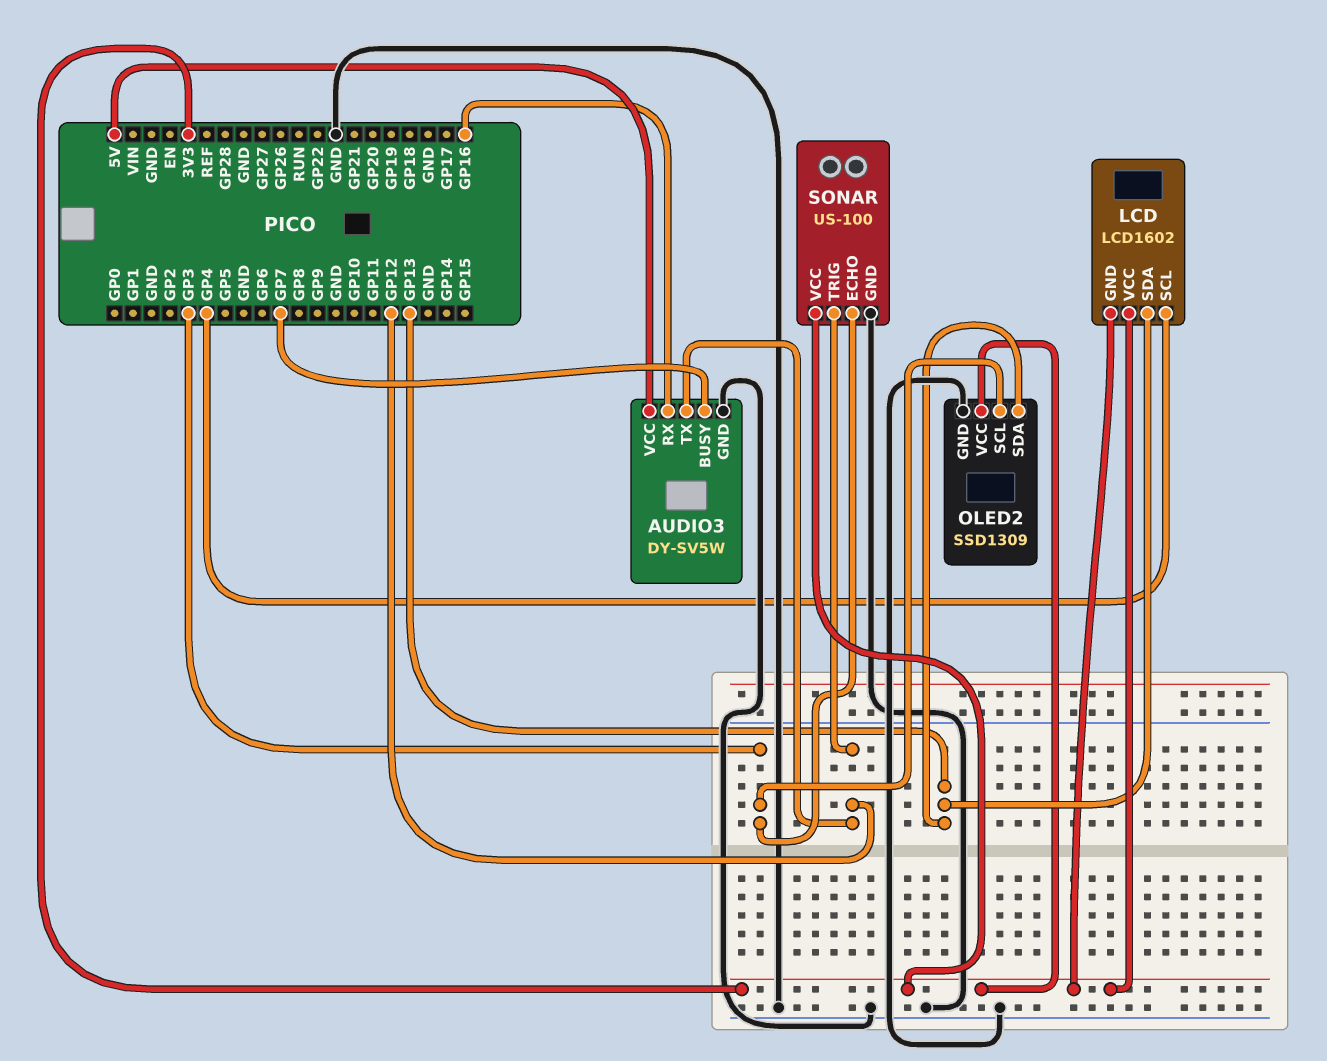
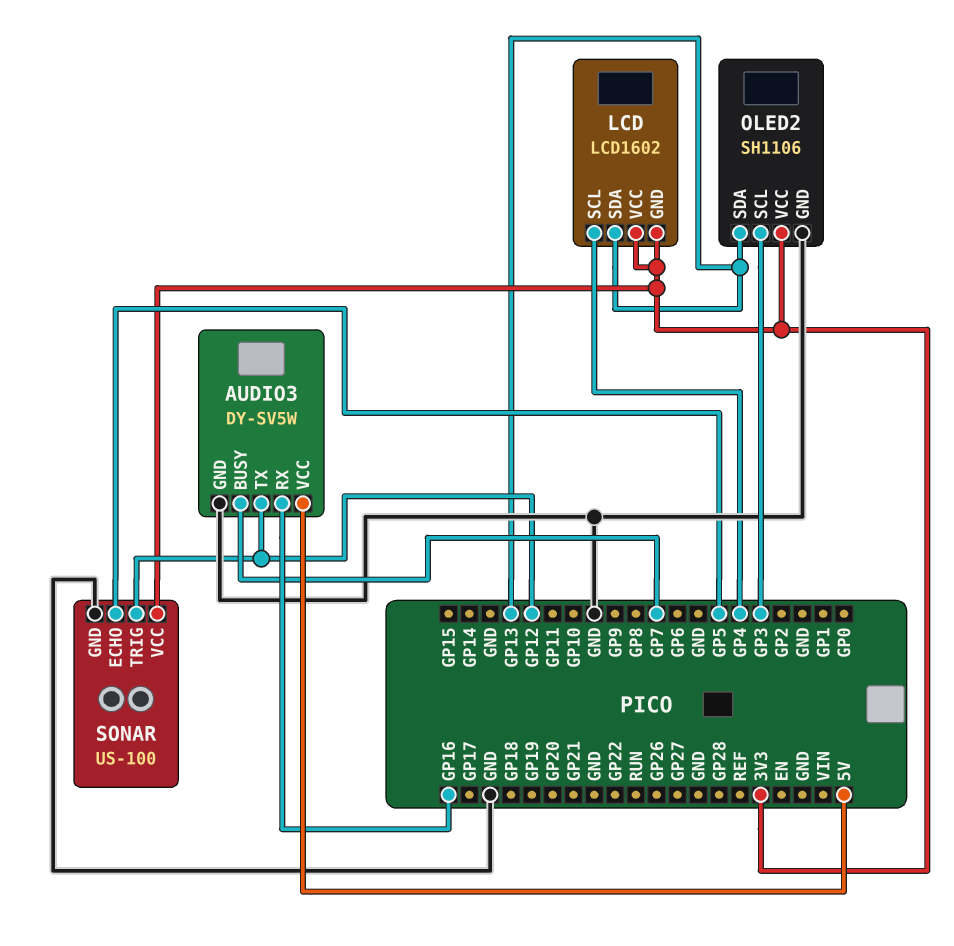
OLED2: SSD1309 -> SH1106
SONAR pin ECHO: GP3 -> GP5

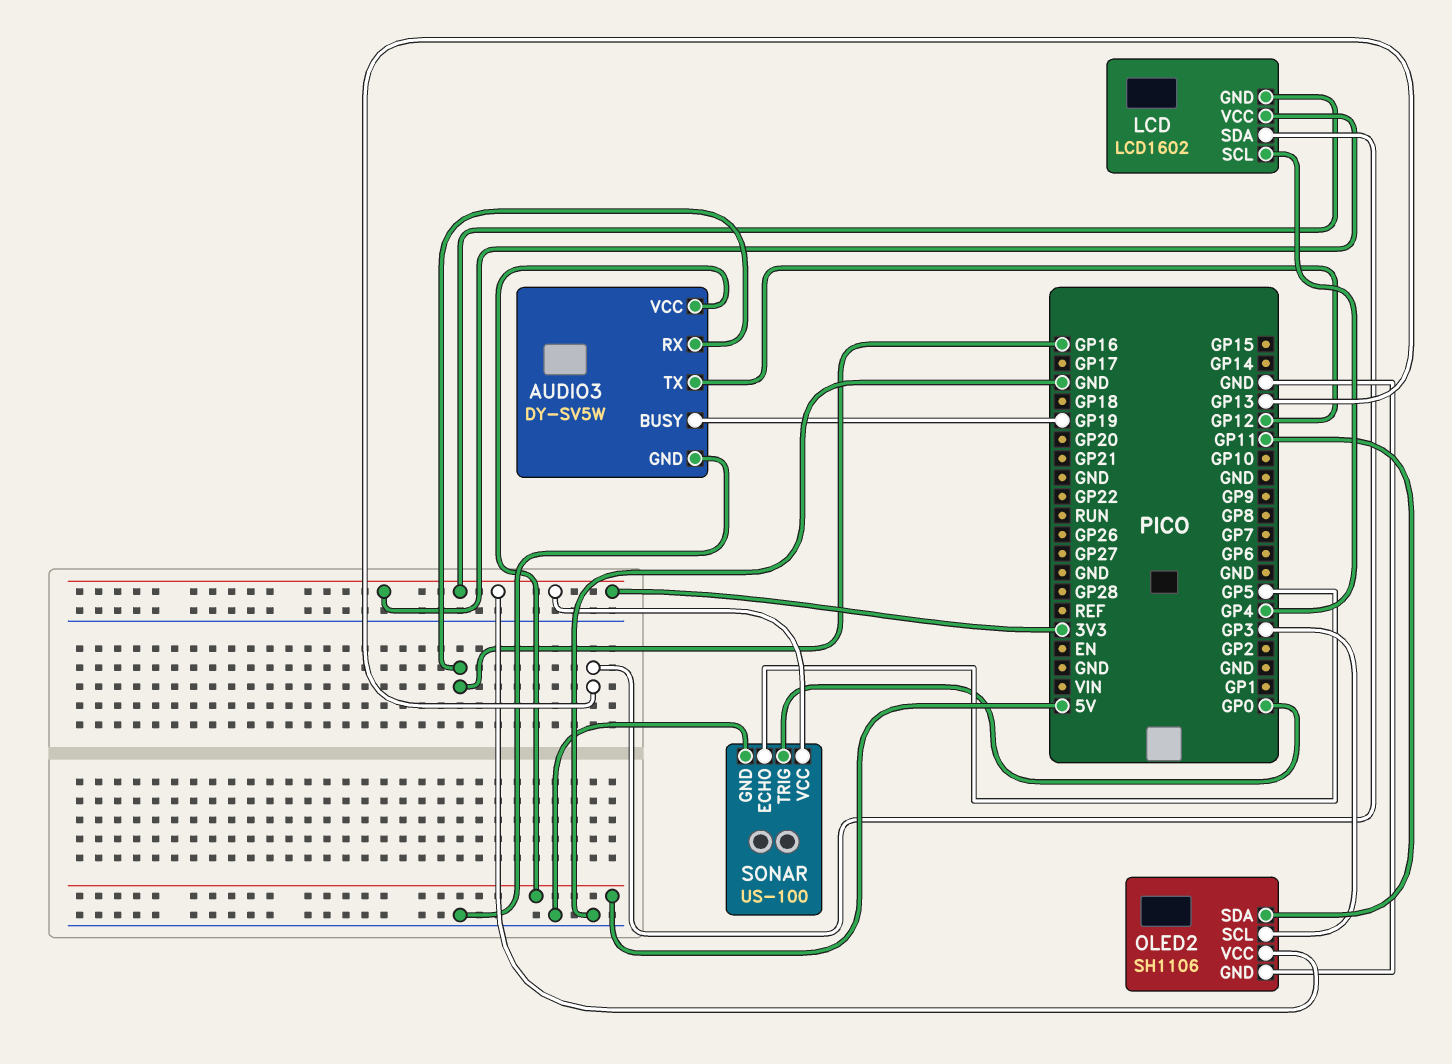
AUDIO3 pin BUSY: GP7 -> GP19
OLED2 pin SDA: GP13 -> GP11
SONAR pin TRIG: GP12 -> GP0

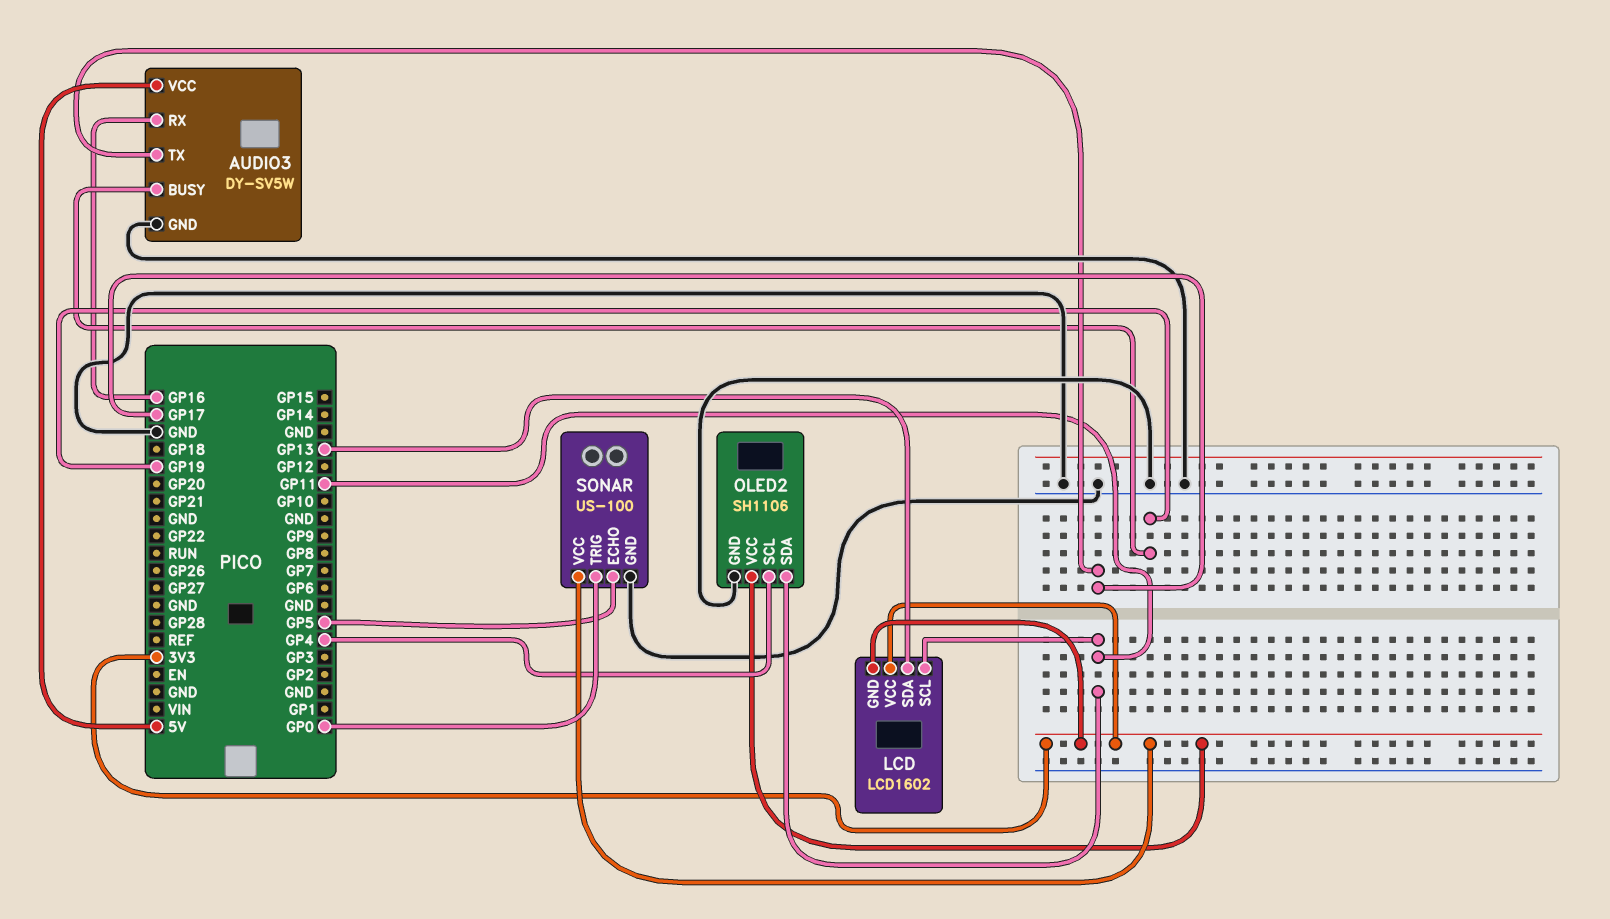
AUDIO3 pin TX: GP12 -> GP17
LCD pin SCL: GP4 -> GP11
OLED2 pin SCL: GP3 -> GP4

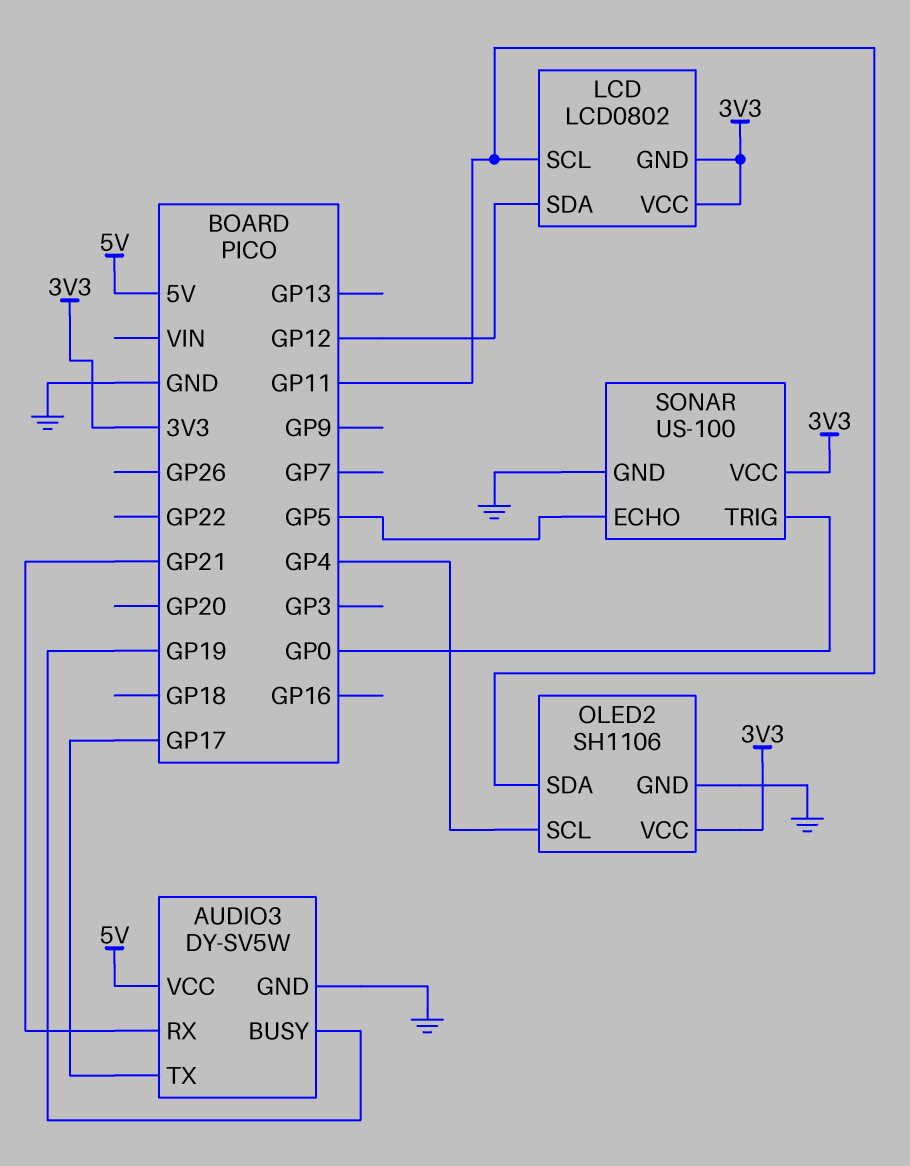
AUDIO3 pin RX: GP16 -> GP21
LCD: LCD1602 -> LCD0802
LCD pin SDA: GP13 -> GP12

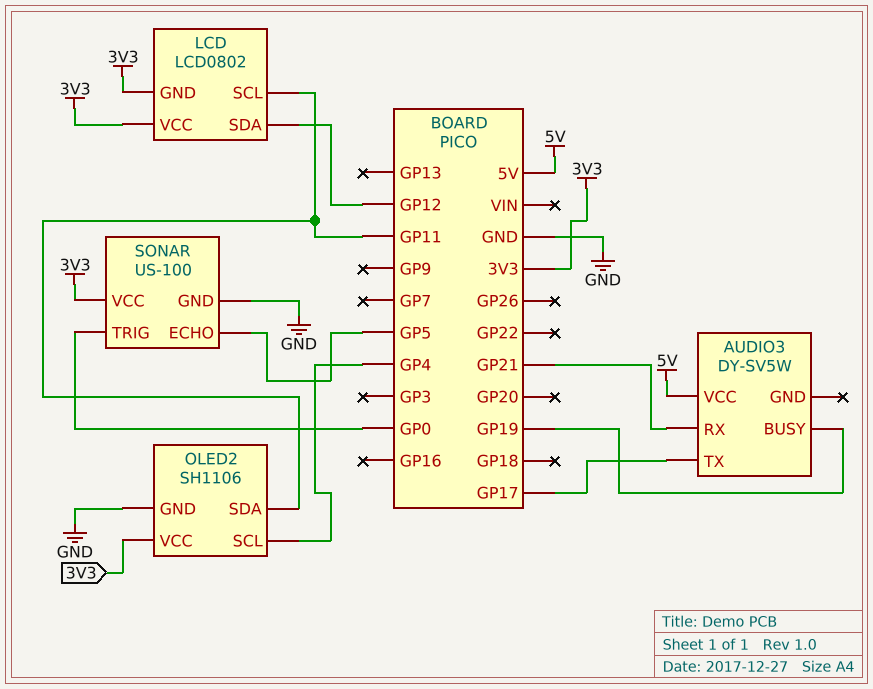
AUDIO3 pin GND: GND -> none

